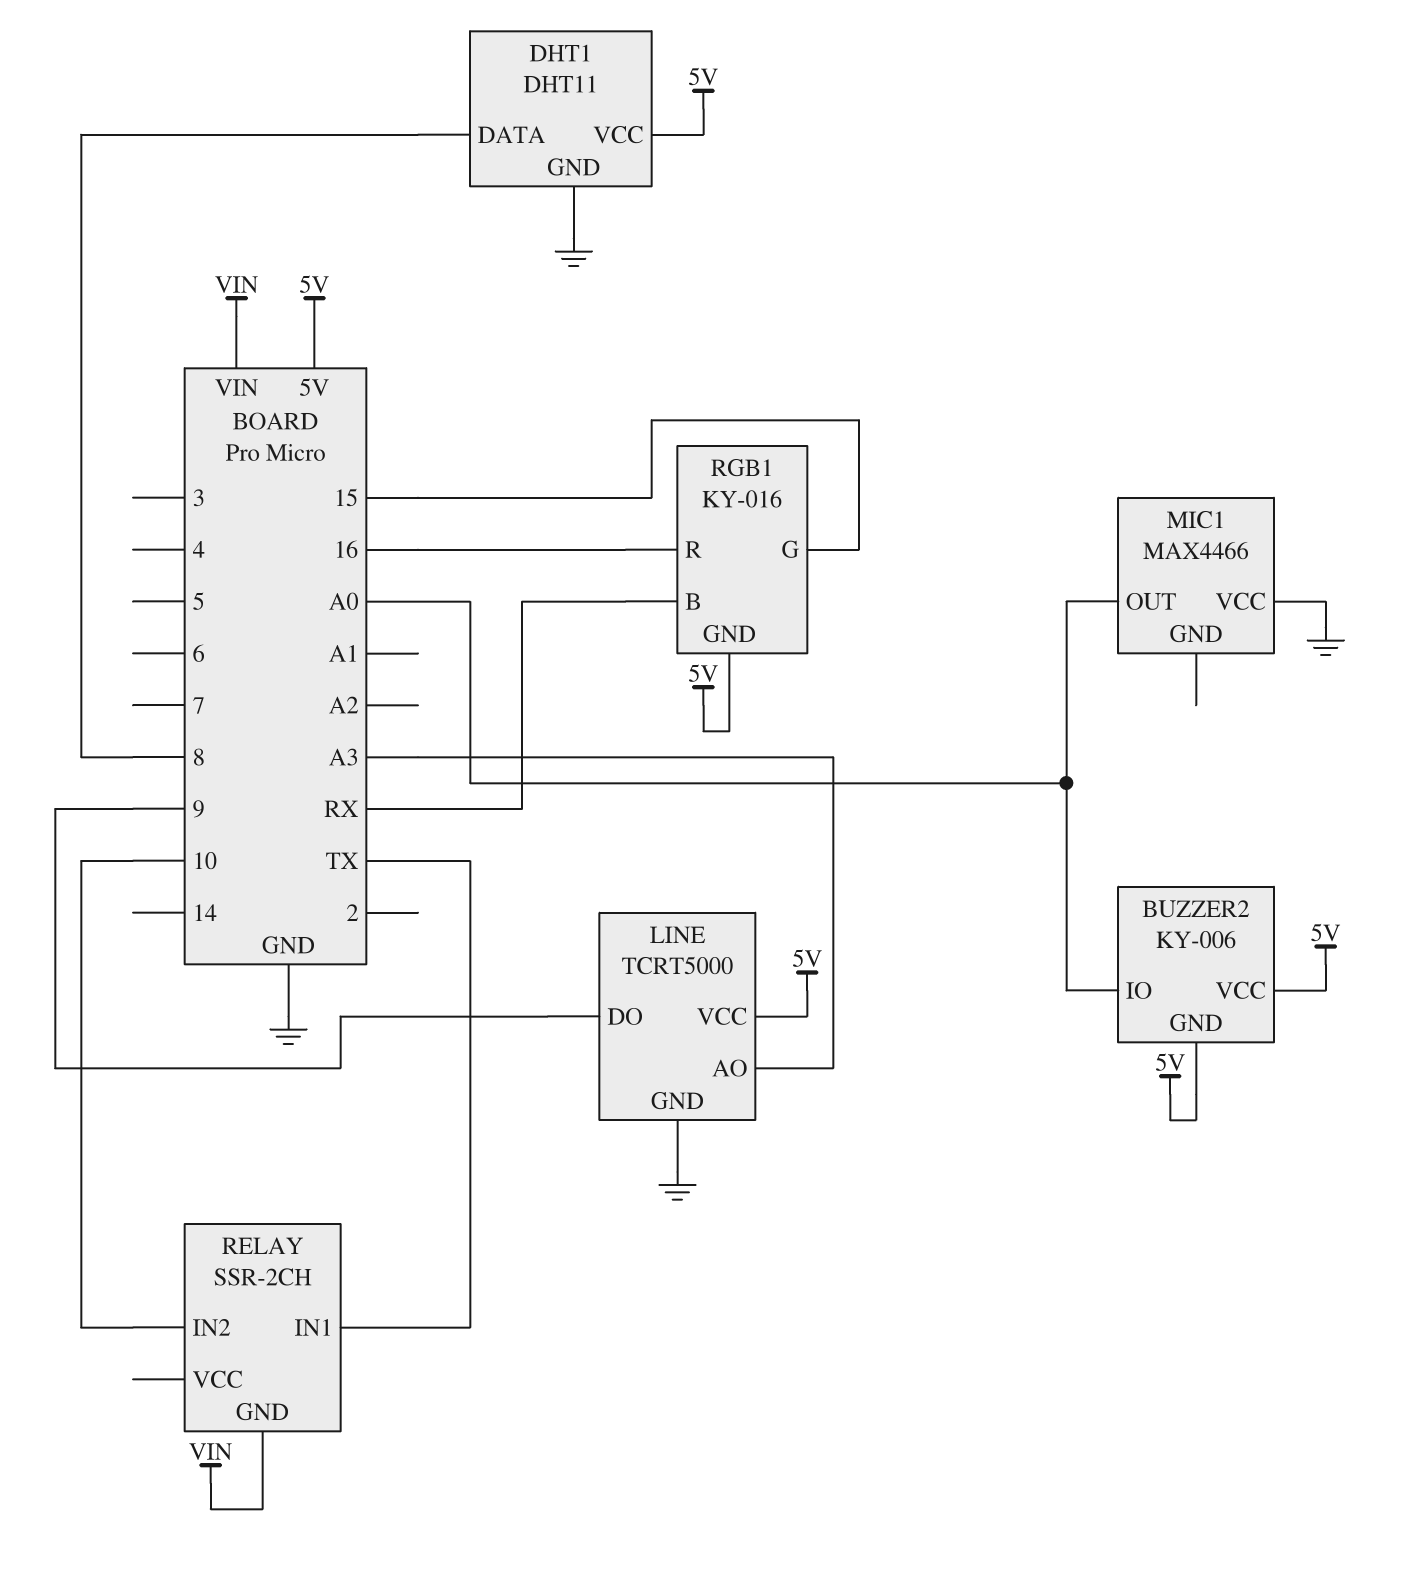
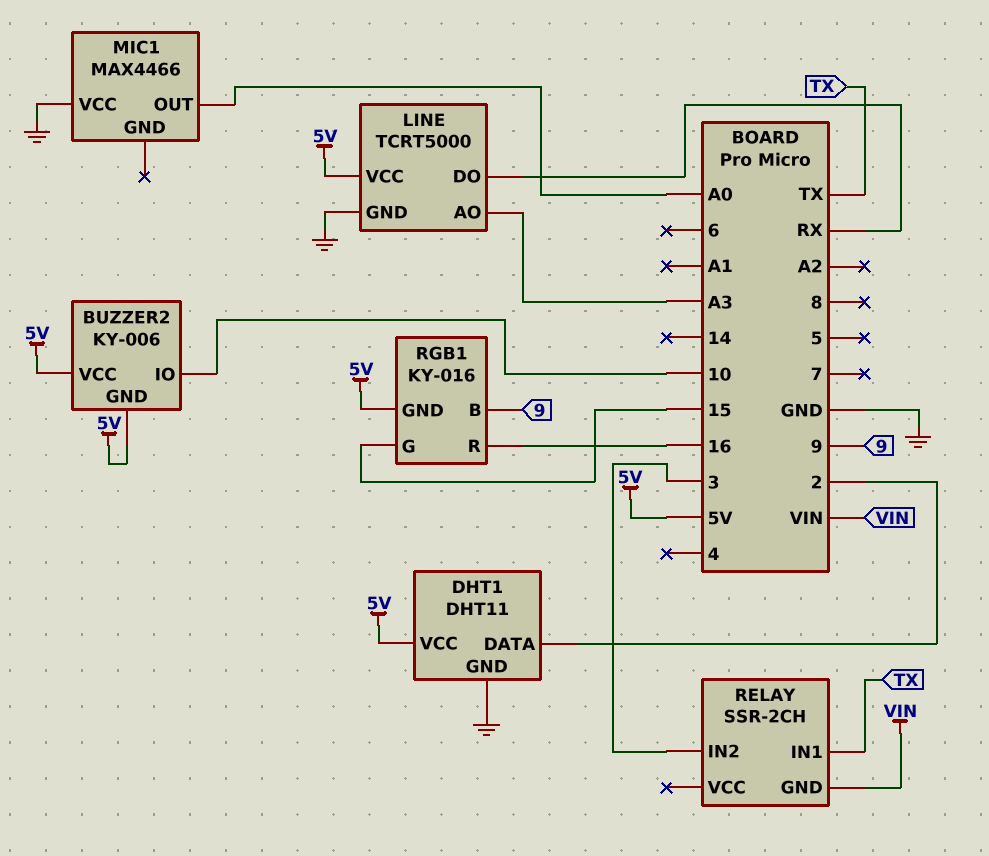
BUZZER2 pin IO: A0 -> 10
DHT1 pin DATA: 8 -> 2
LINE pin DO: 9 -> RX
RELAY pin IN2: 10 -> 3
RGB1 pin B: RX -> 9

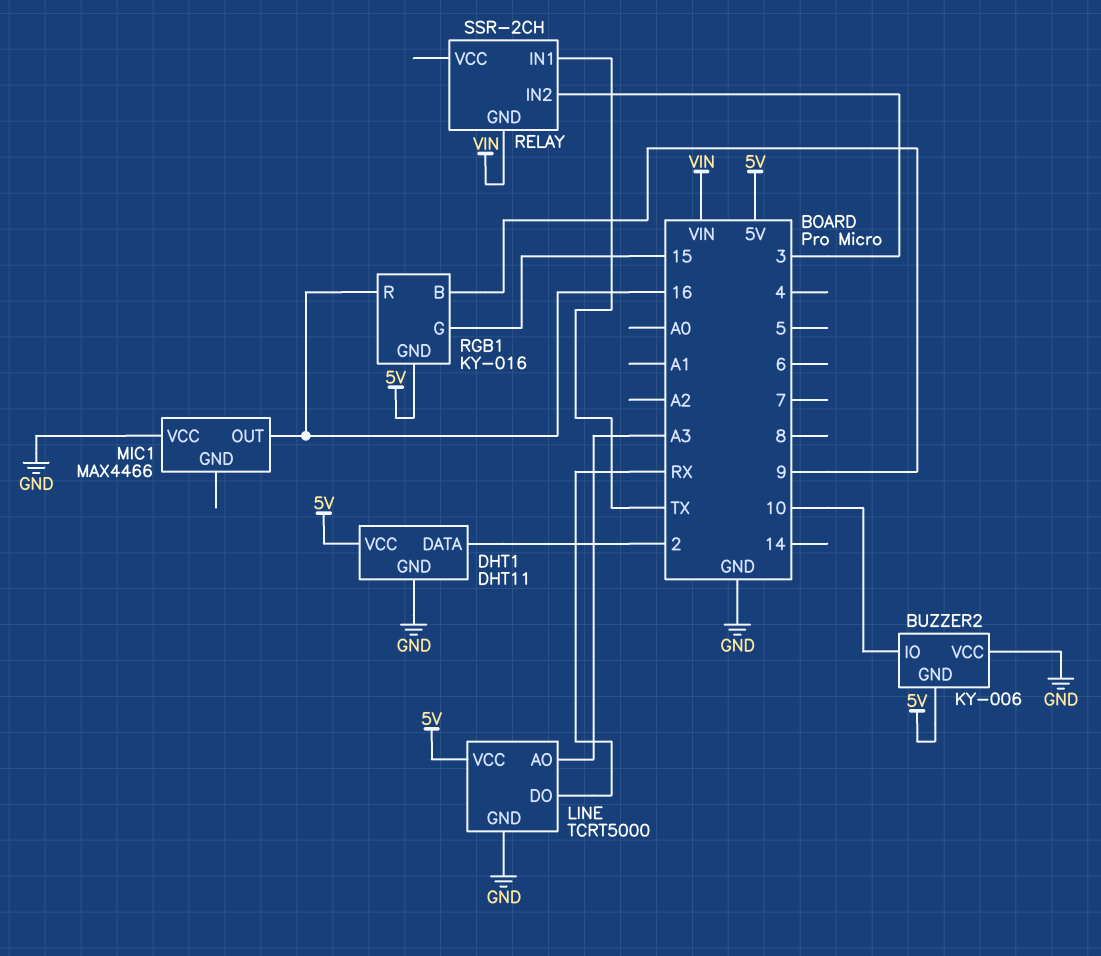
BUZZER2 pin VCC: 5V -> GND
MIC1 pin OUT: A0 -> 16

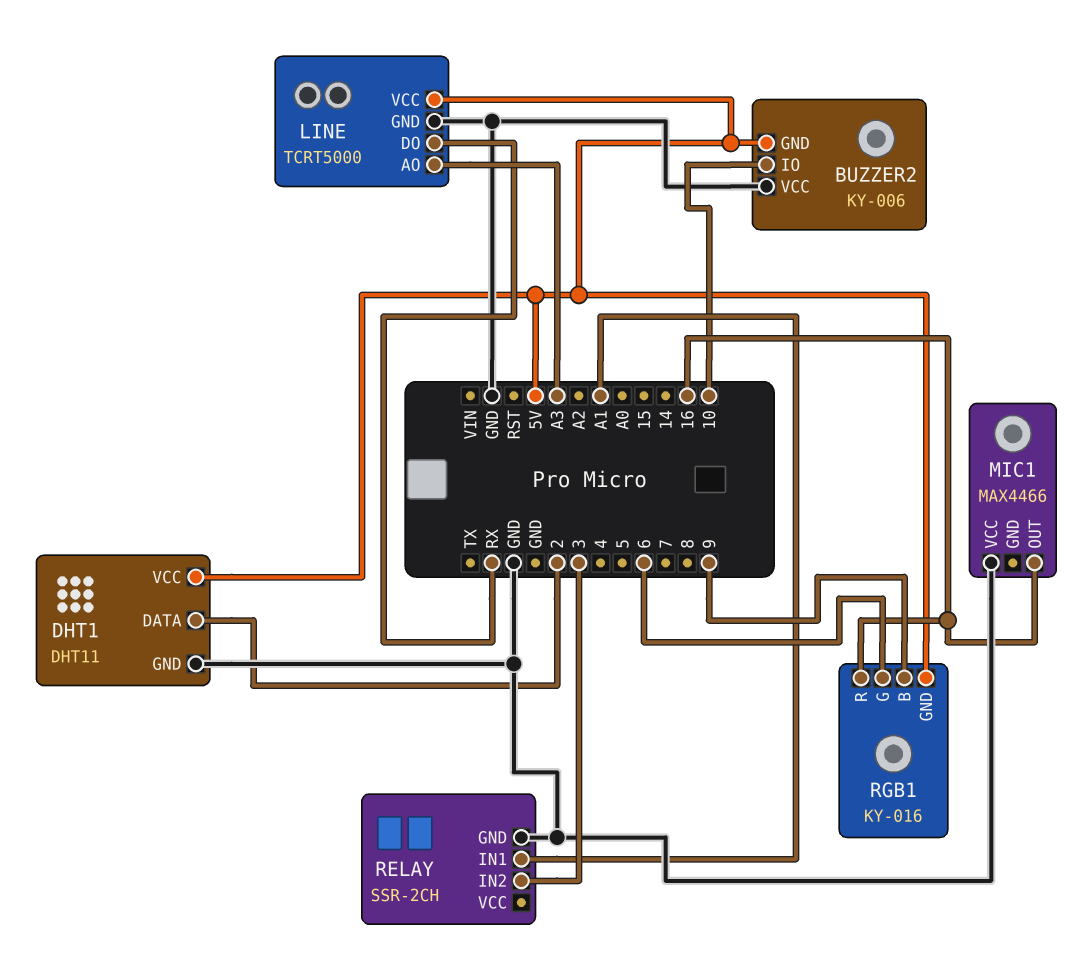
RELAY pin GND: VIN -> GND
RELAY pin IN1: TX -> A1
RGB1 pin G: 15 -> 6

